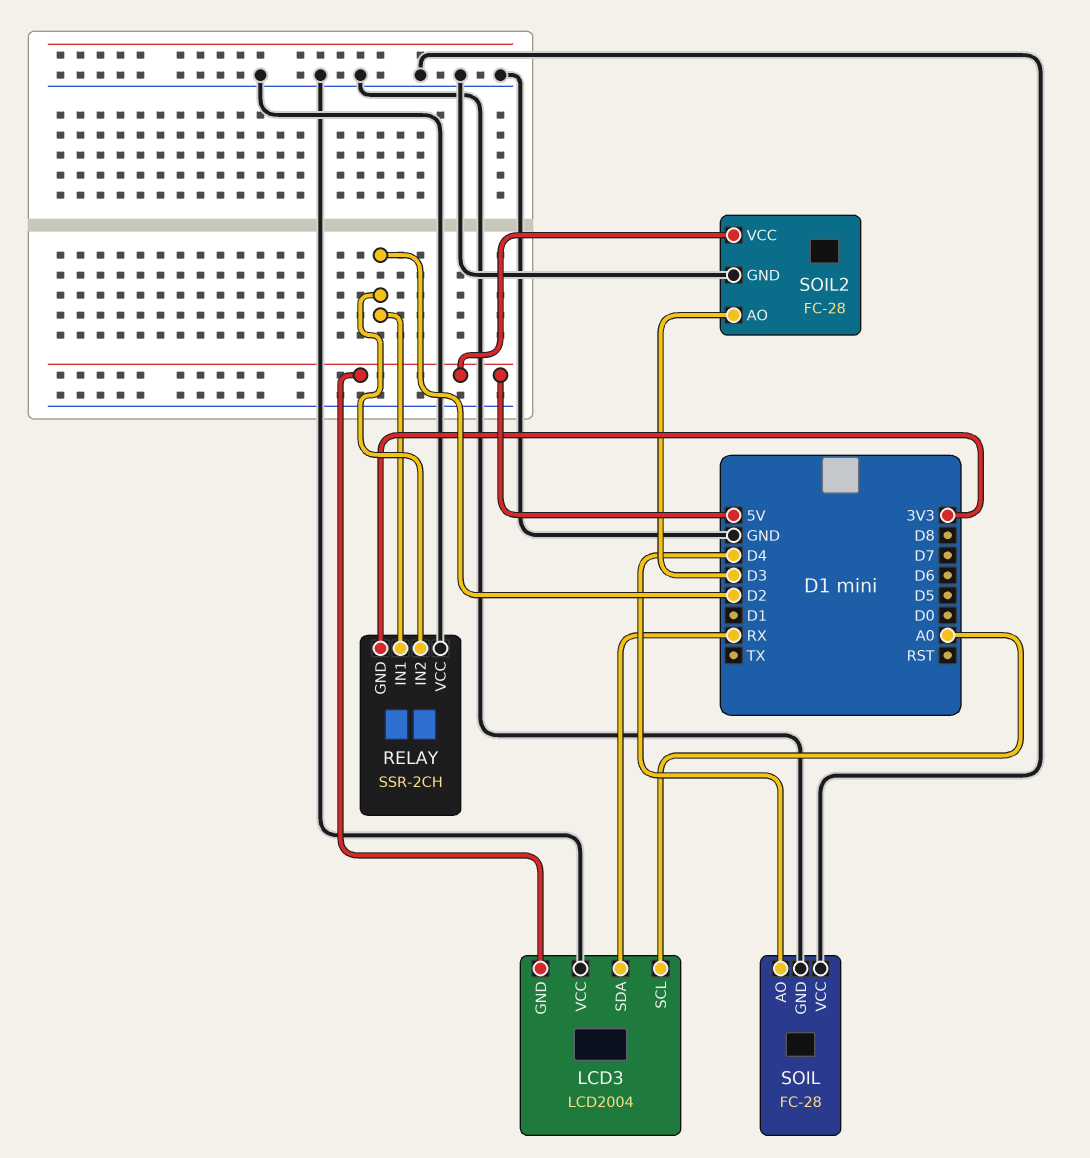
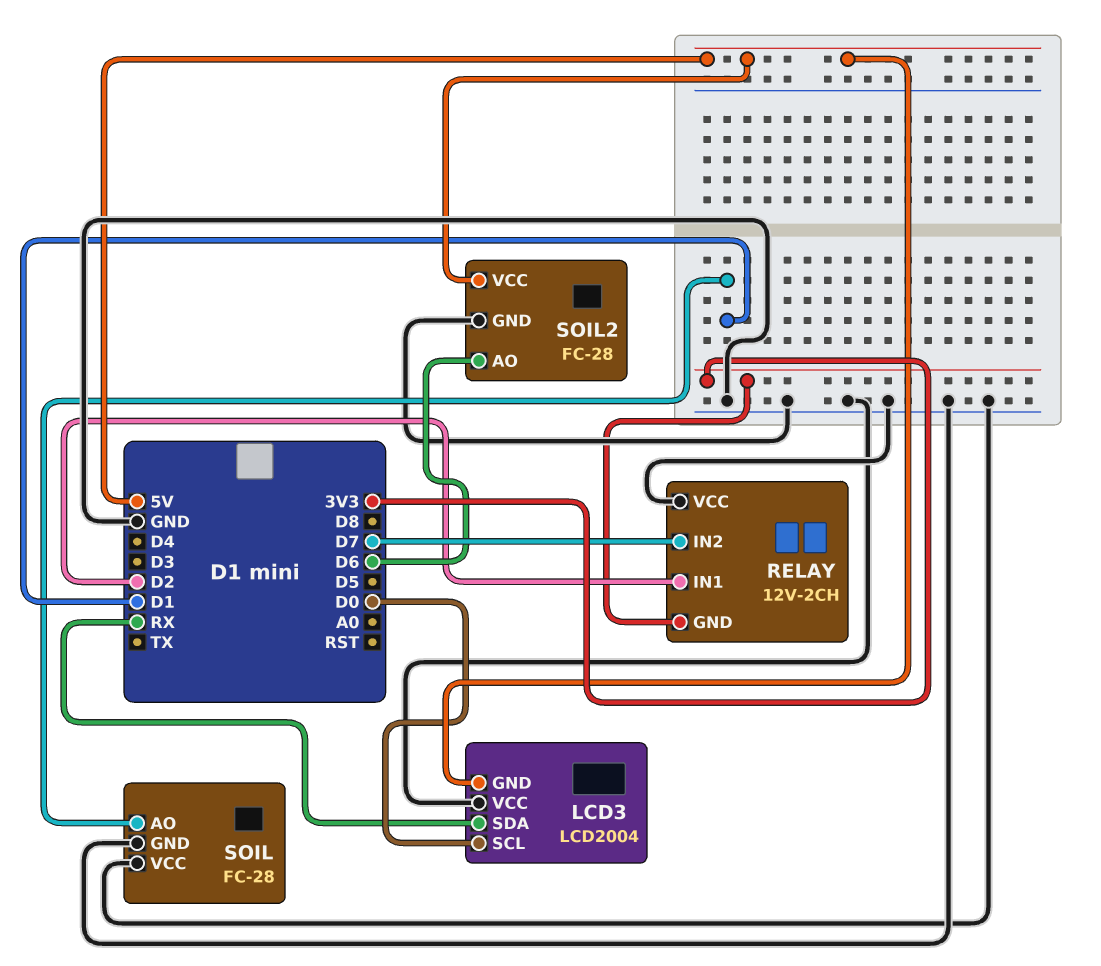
LCD3 pin SCL: A0 -> D0
RELAY: SSR-2CH -> 12V-2CH
RELAY pin IN2: D2 -> D7
SOIL pin AO: D4 -> D1
SOIL2 pin AO: D3 -> D6

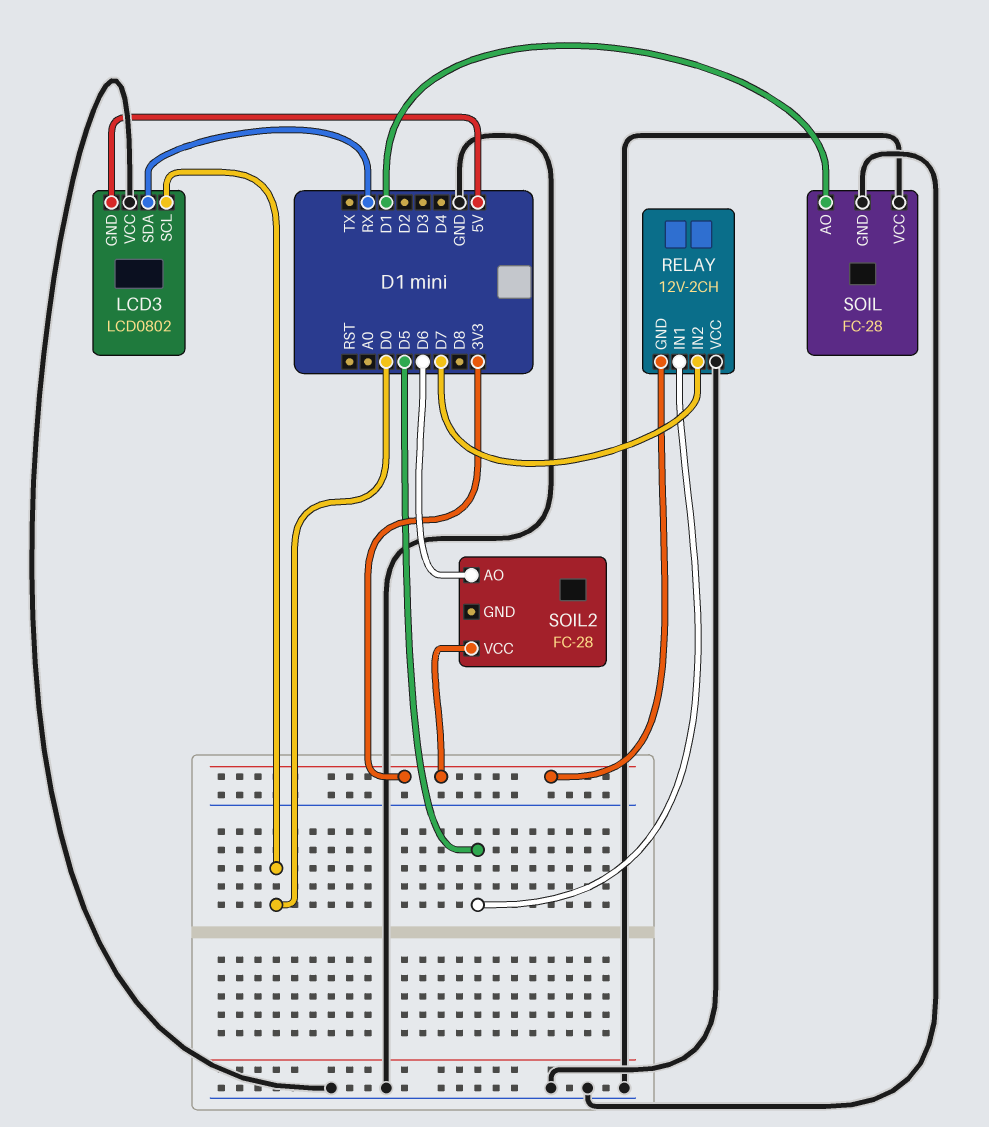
LCD3: LCD2004 -> LCD0802
RELAY pin IN1: D2 -> D5
SOIL2 pin GND: GND -> none
SOIL2 pin VCC: 5V -> 3V3

